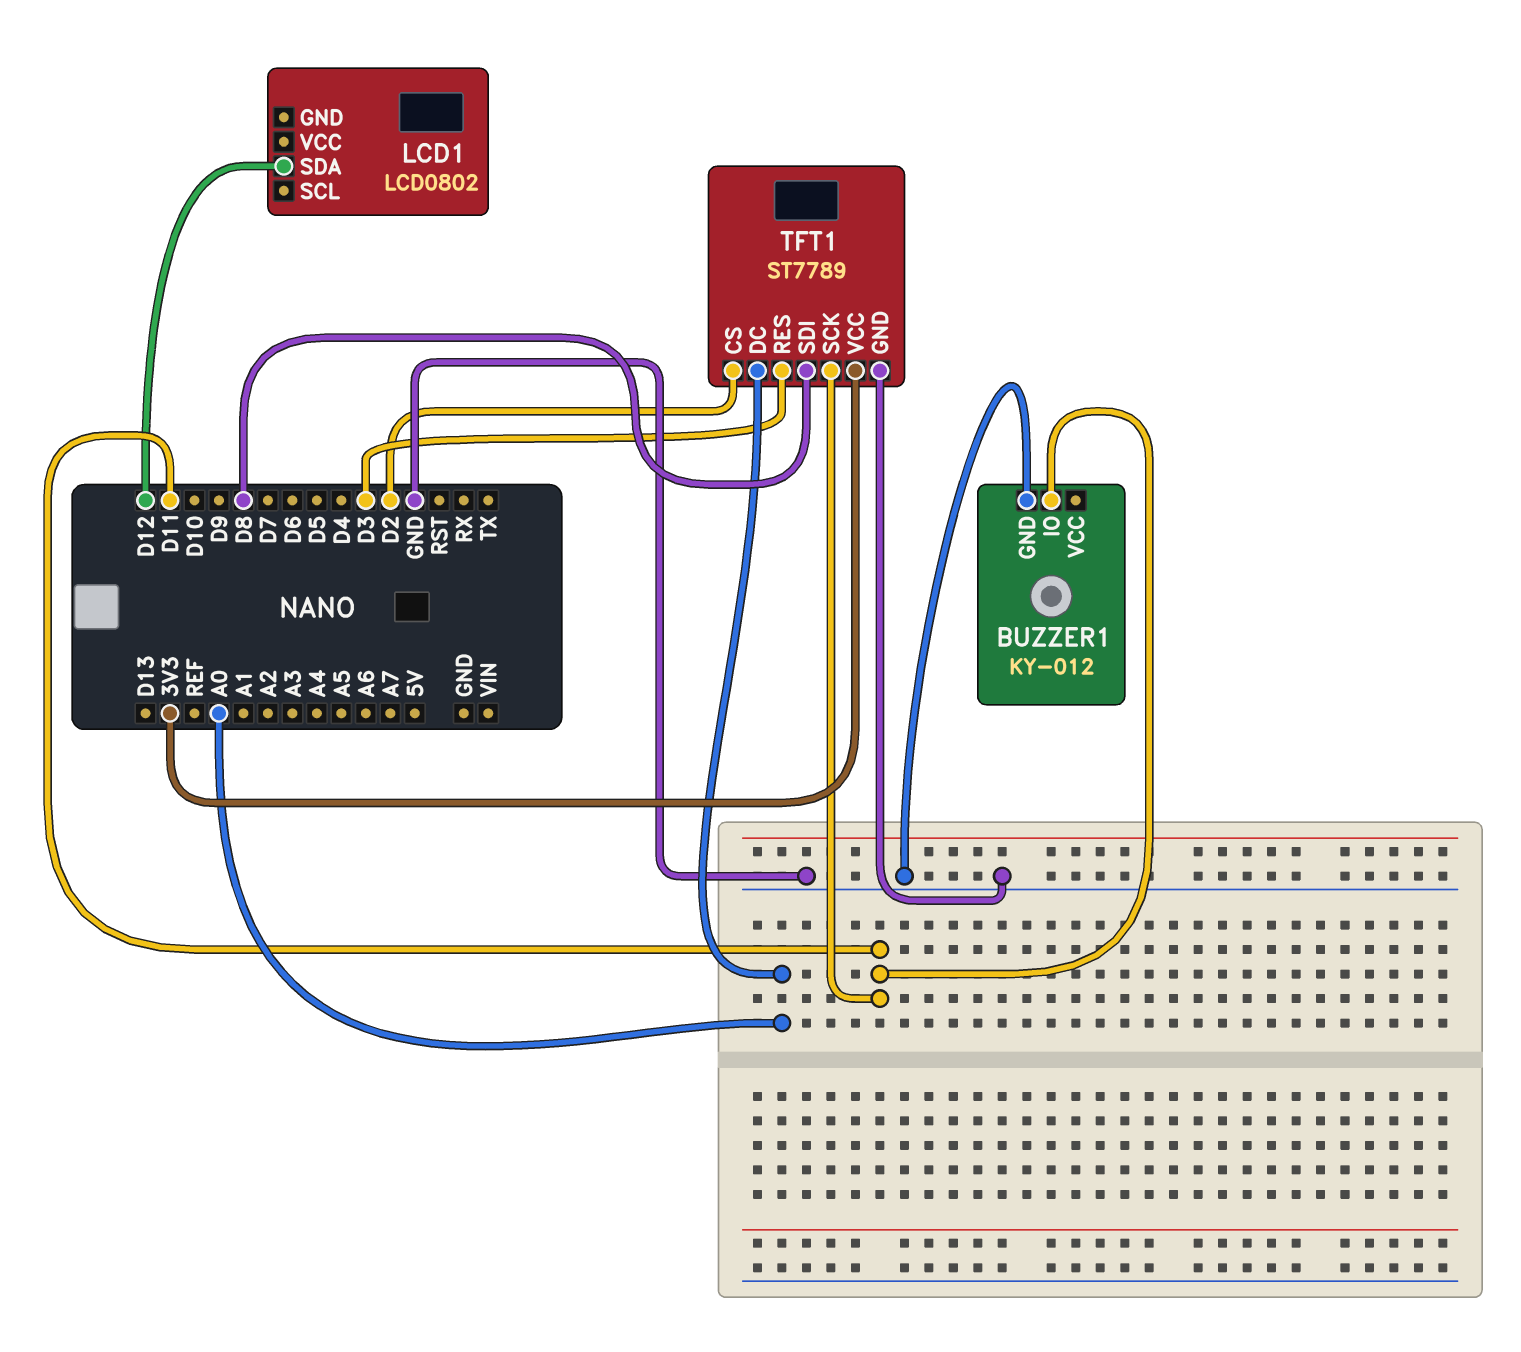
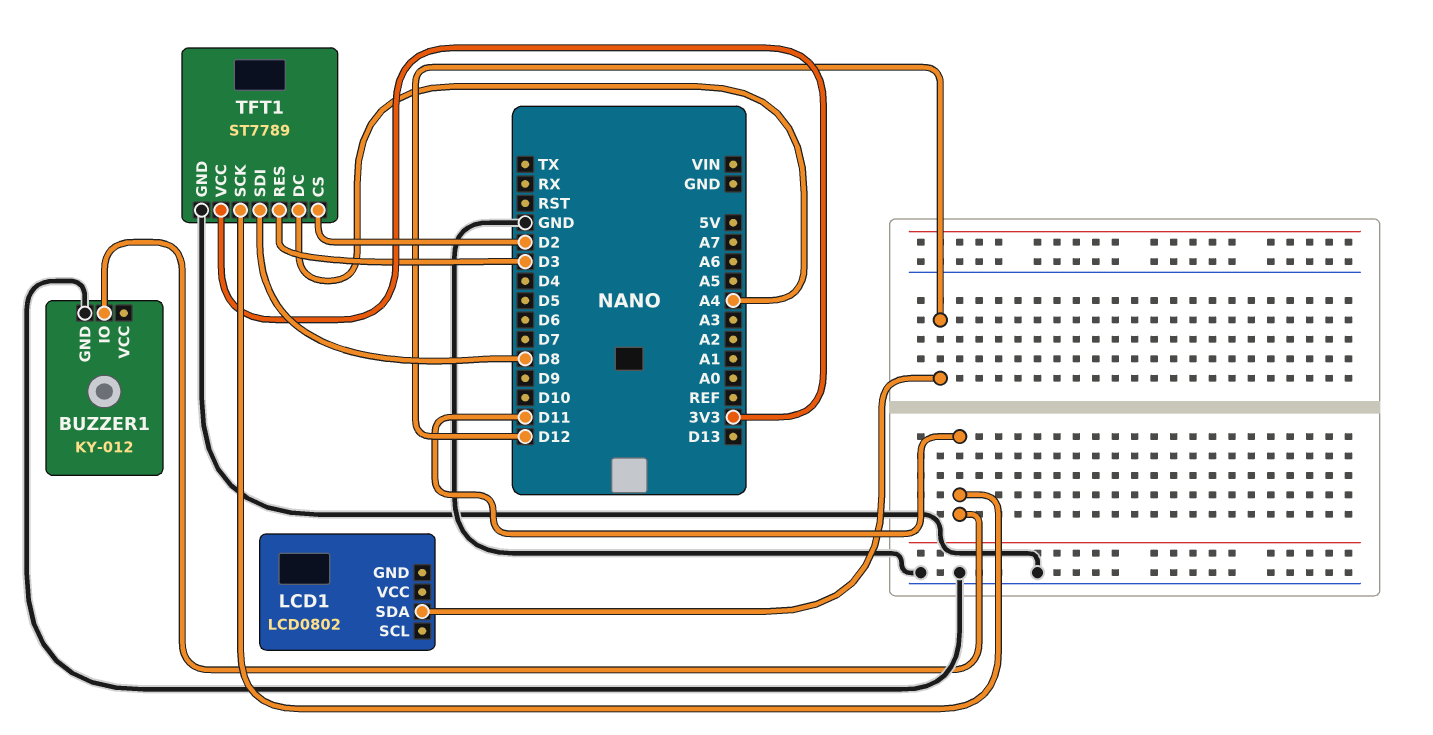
TFT1 pin DC: A0 -> A4

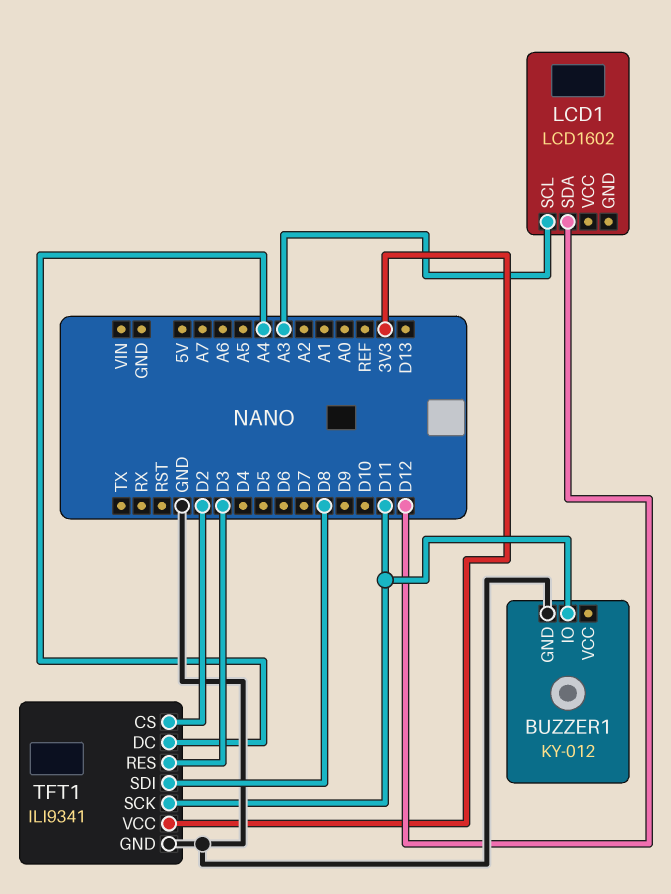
LCD1: LCD0802 -> LCD1602
LCD1 pin SCL: none -> A3
TFT1: ST7789 -> ILI9341

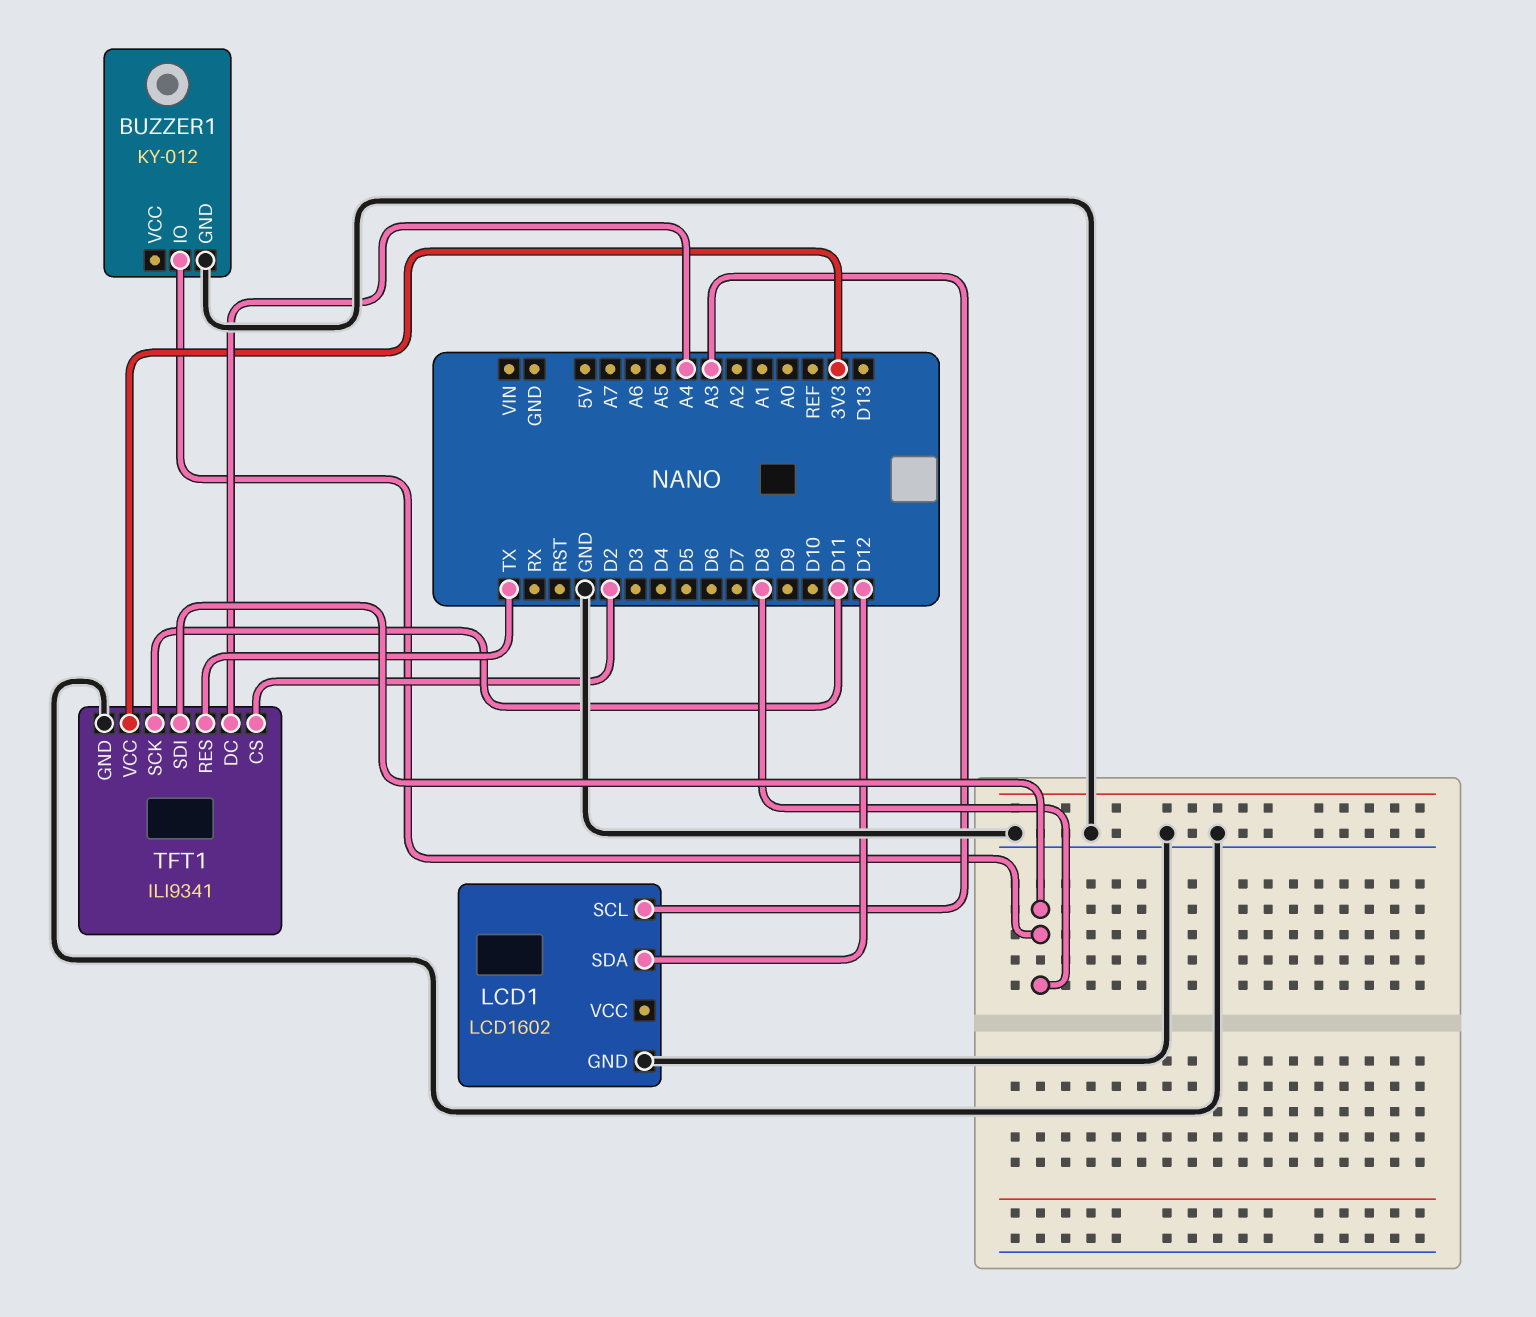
BUZZER1 pin IO: D11 -> D8
LCD1 pin GND: none -> GND
TFT1 pin RES: D3 -> TX

